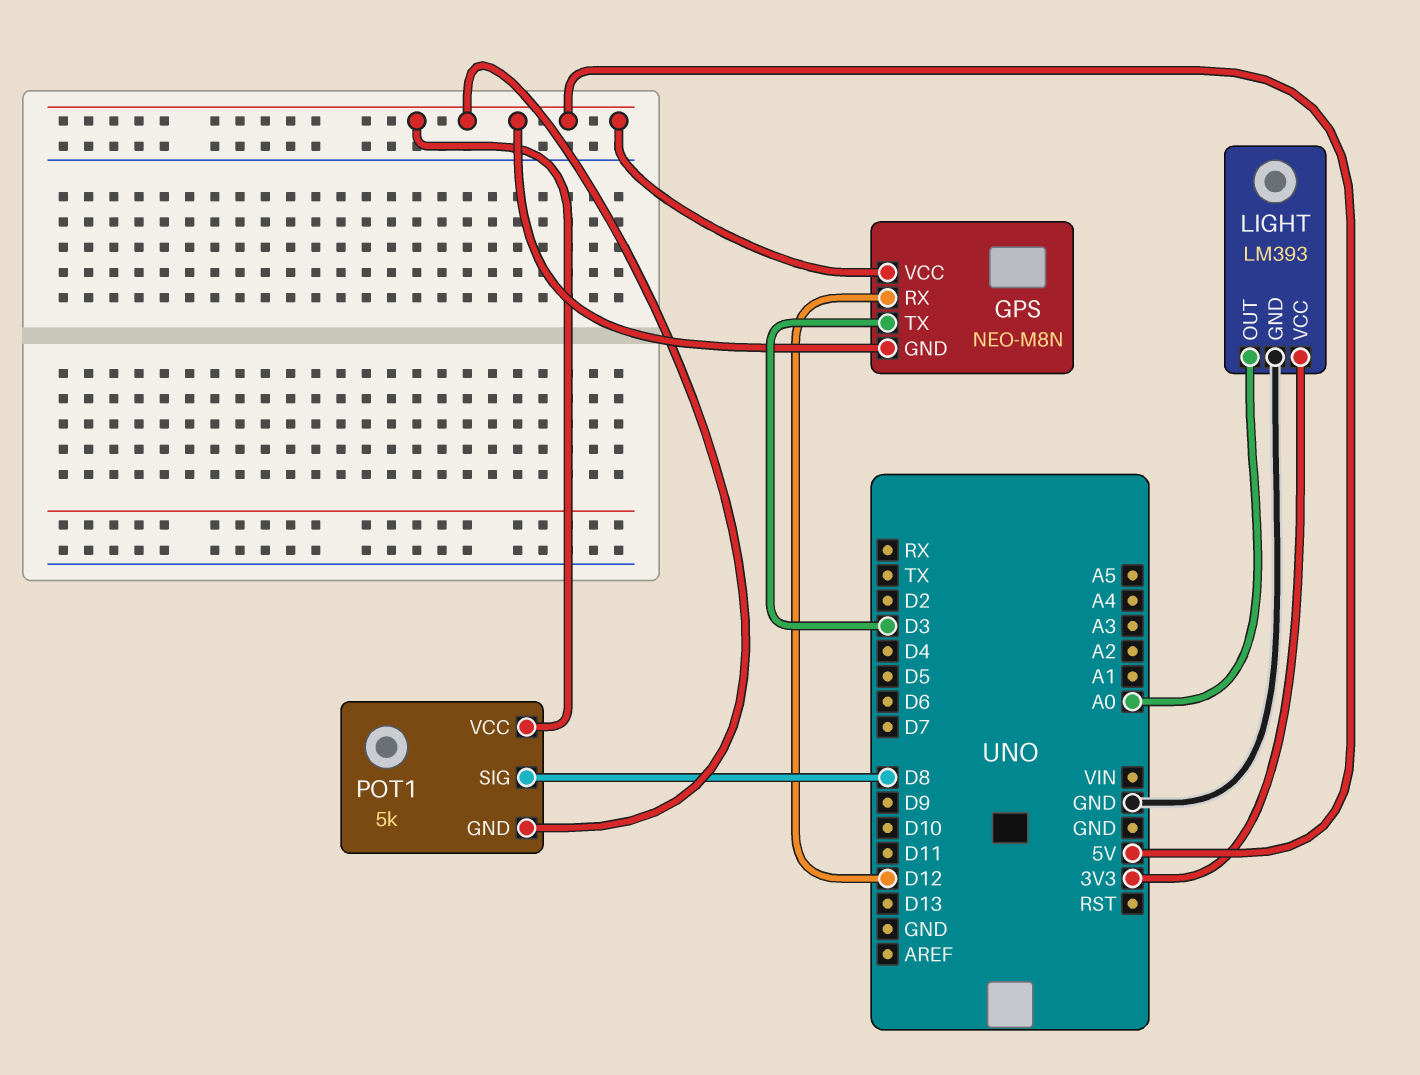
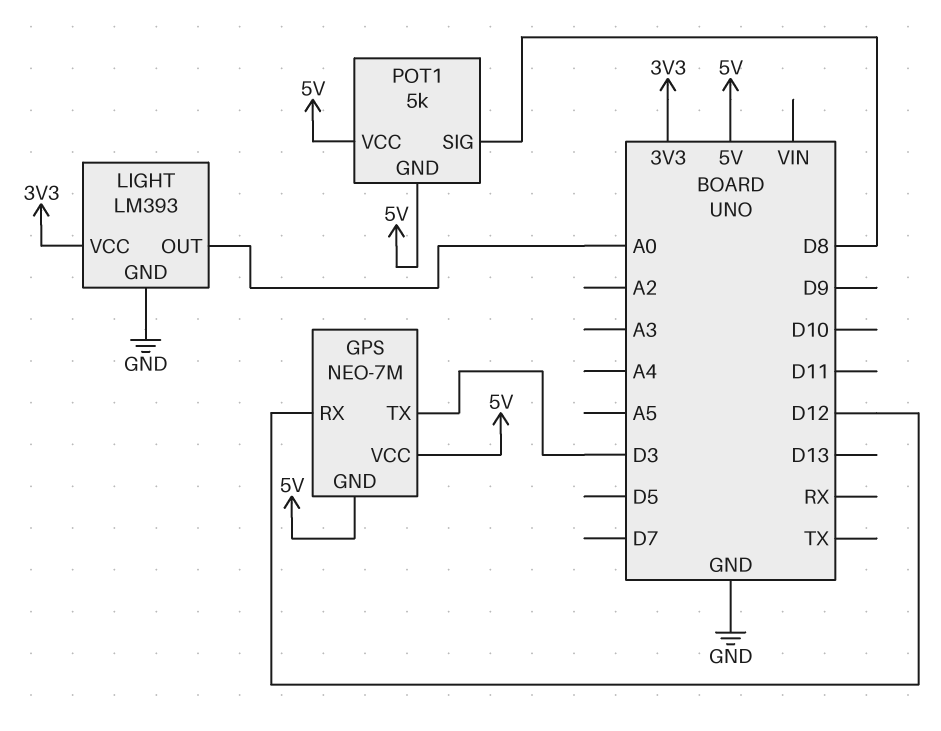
GPS: NEO-M8N -> NEO-7M

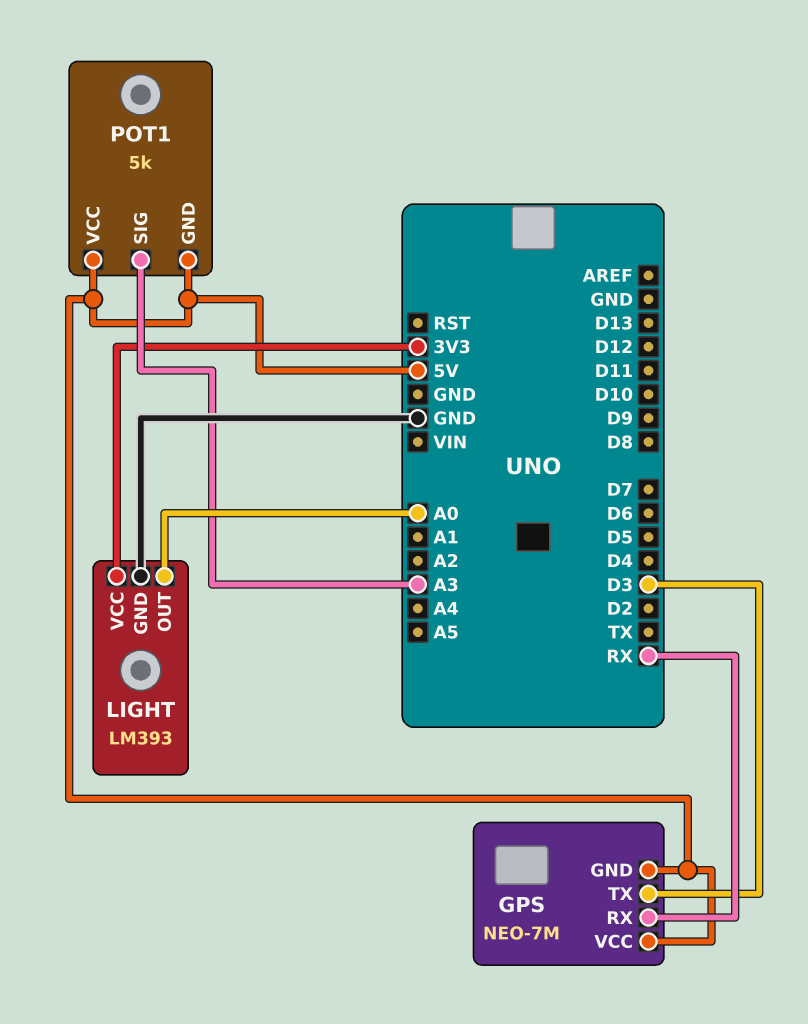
GPS pin RX: D12 -> RX
POT1 pin SIG: D8 -> A3

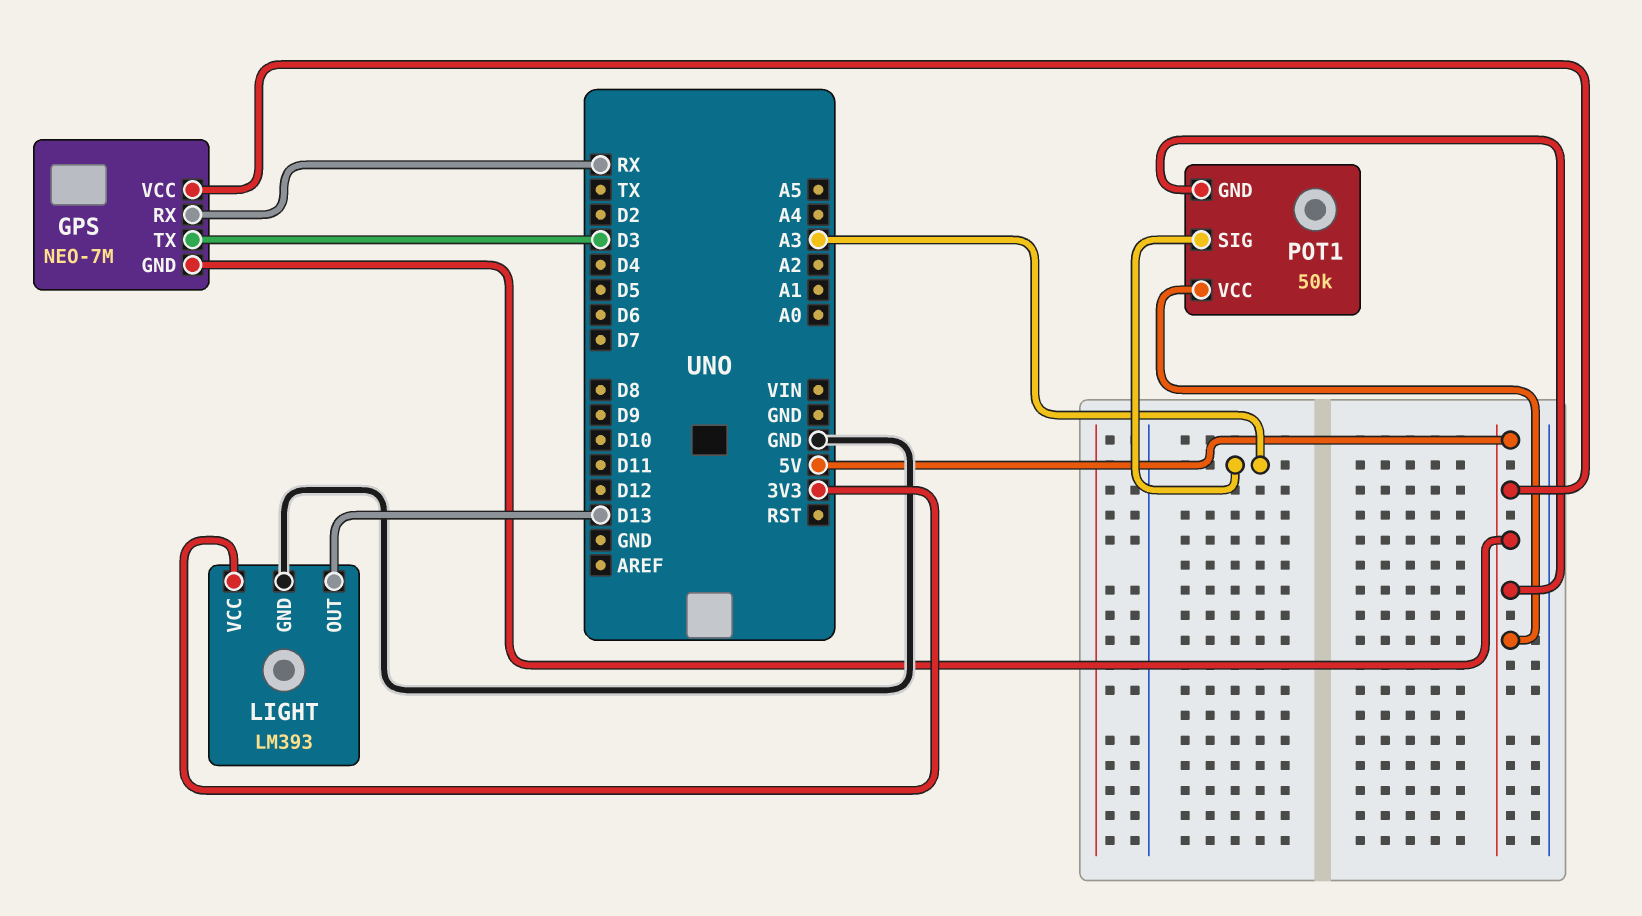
LIGHT pin OUT: A0 -> D13
POT1: 5k -> 50k

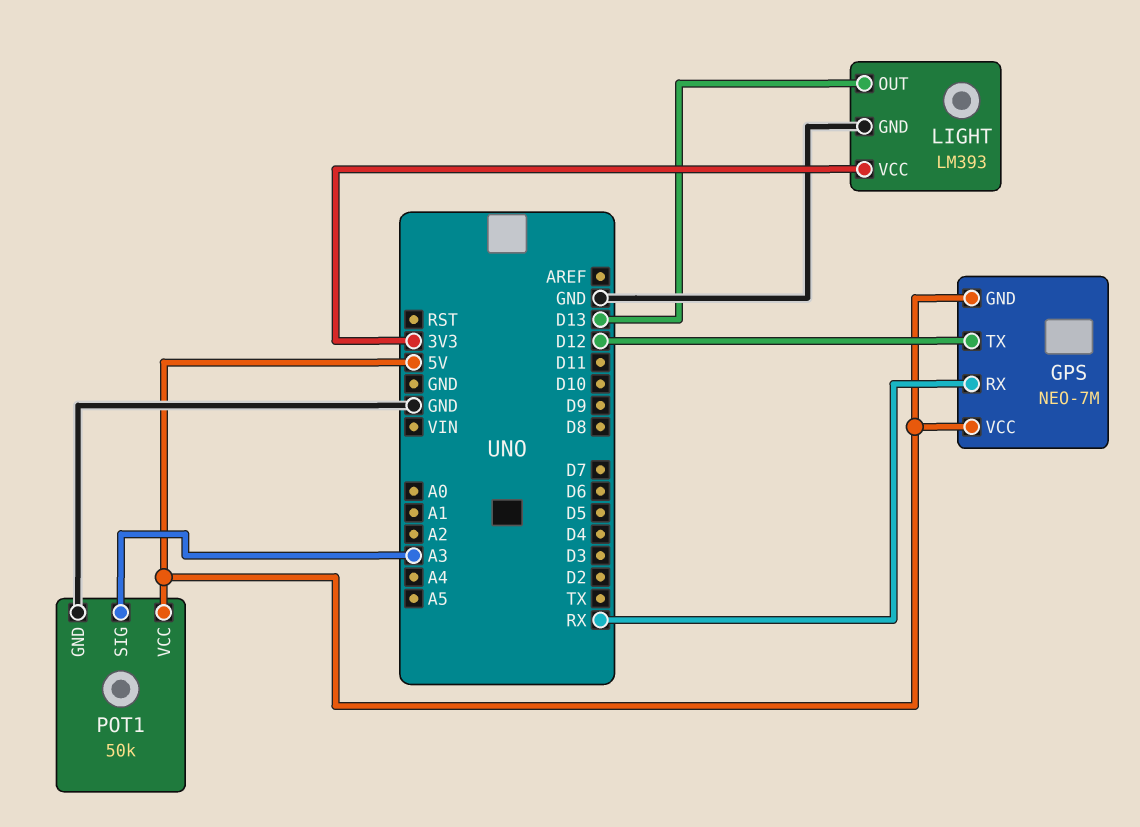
GPS pin TX: D3 -> D12
POT1 pin GND: 5V -> GND

